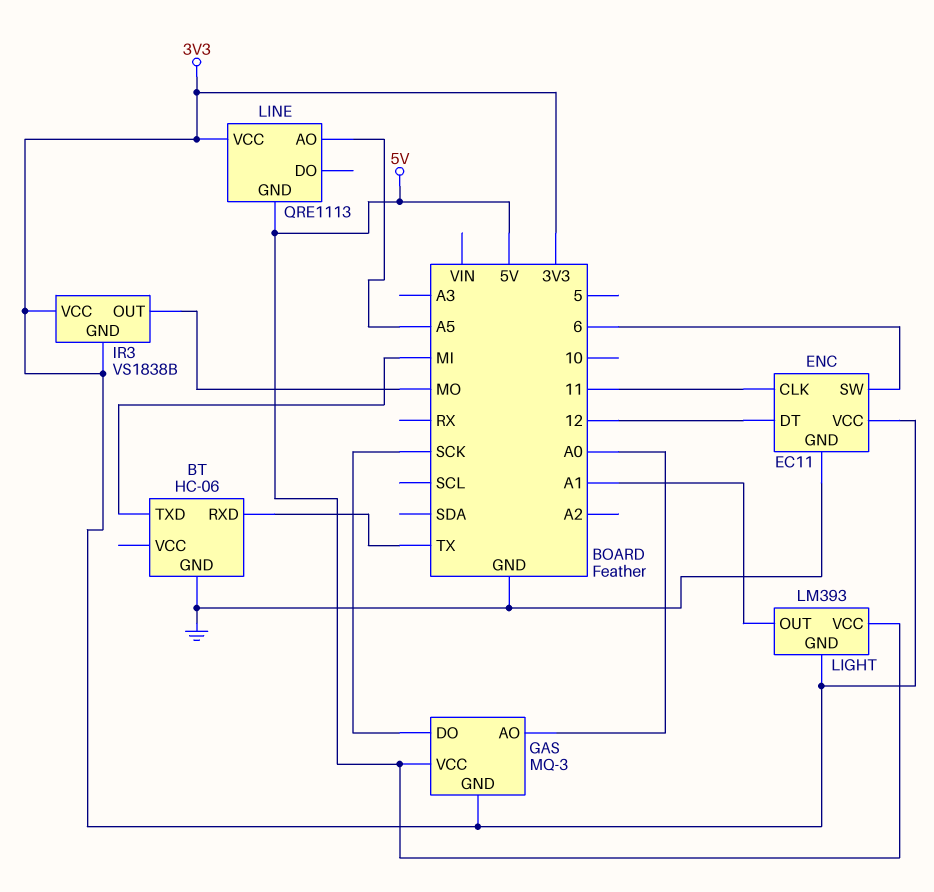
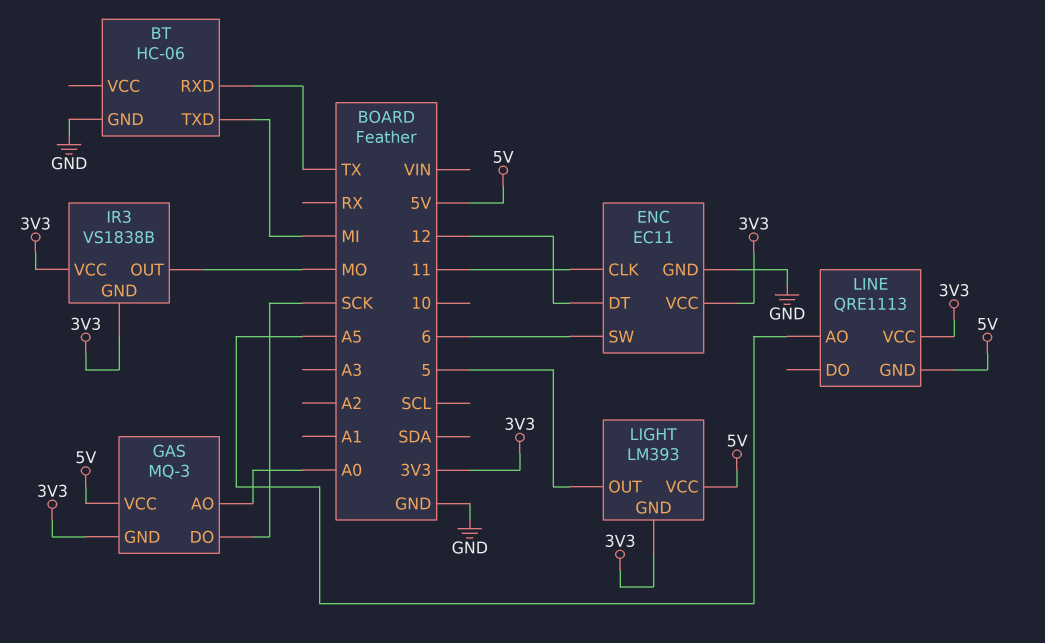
LIGHT pin OUT: A1 -> 5

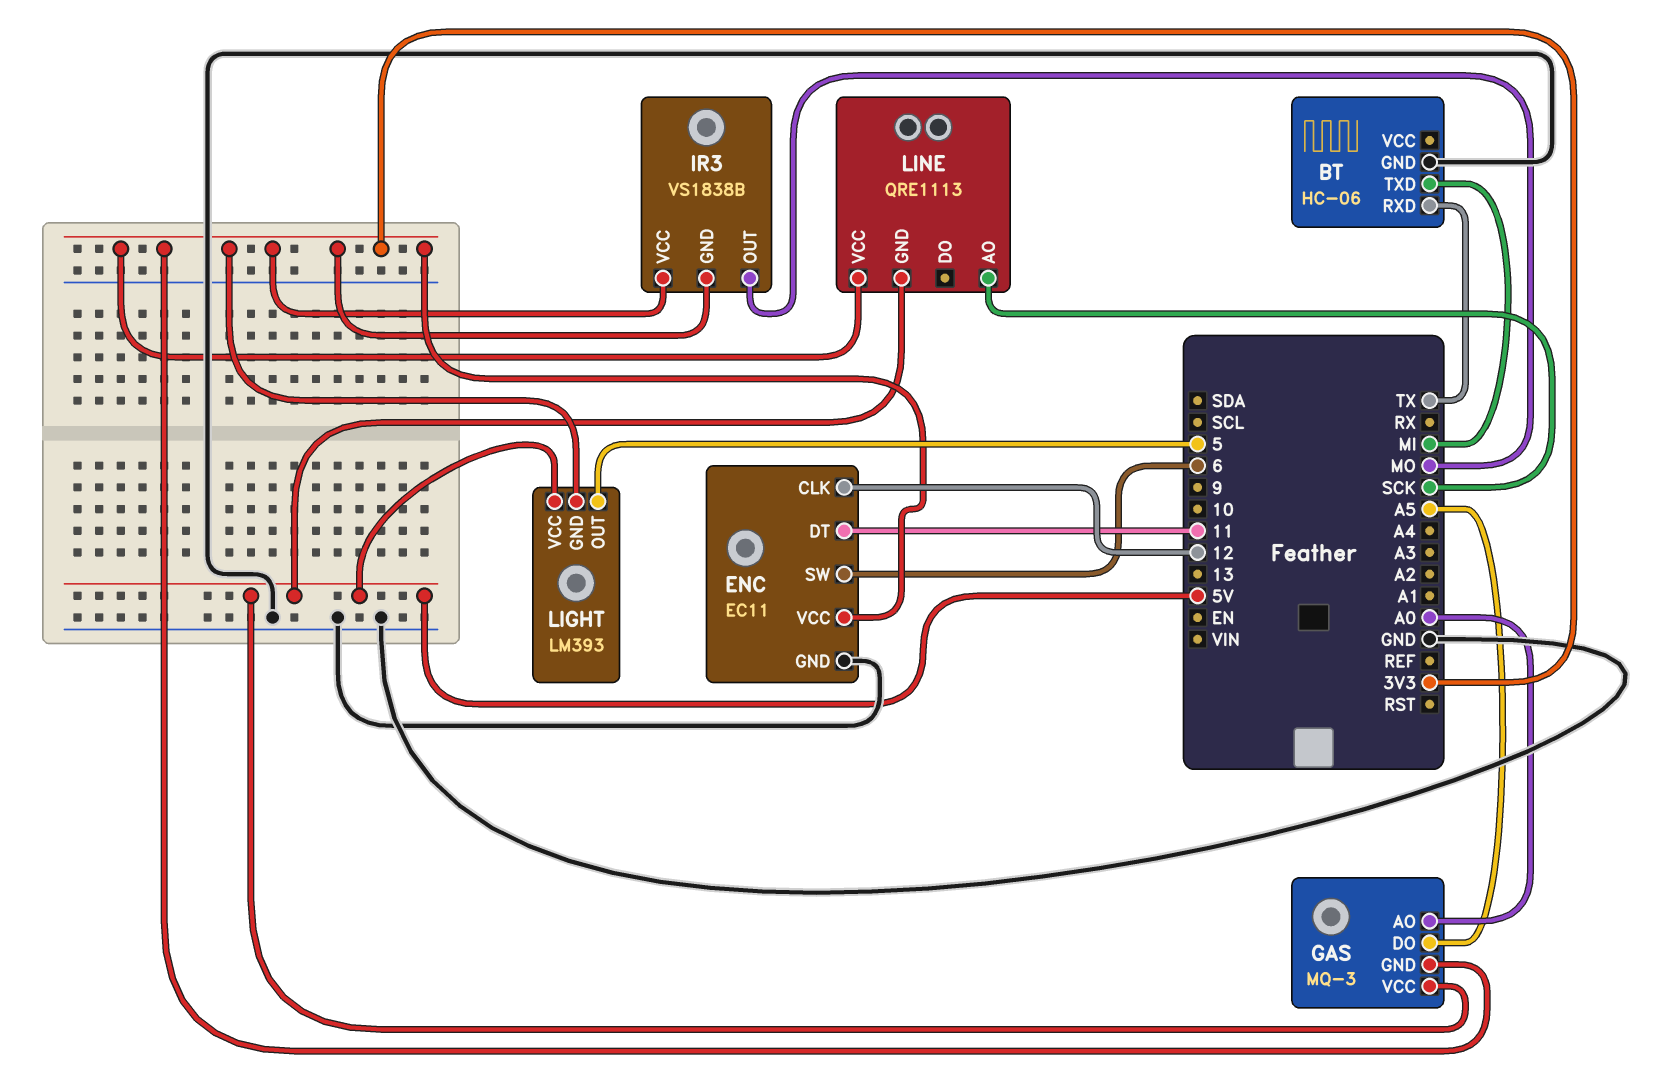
ENC pin CLK: 11 -> 12
ENC pin DT: 12 -> 11
GAS pin DO: SCK -> A5
LINE pin AO: A5 -> SCK

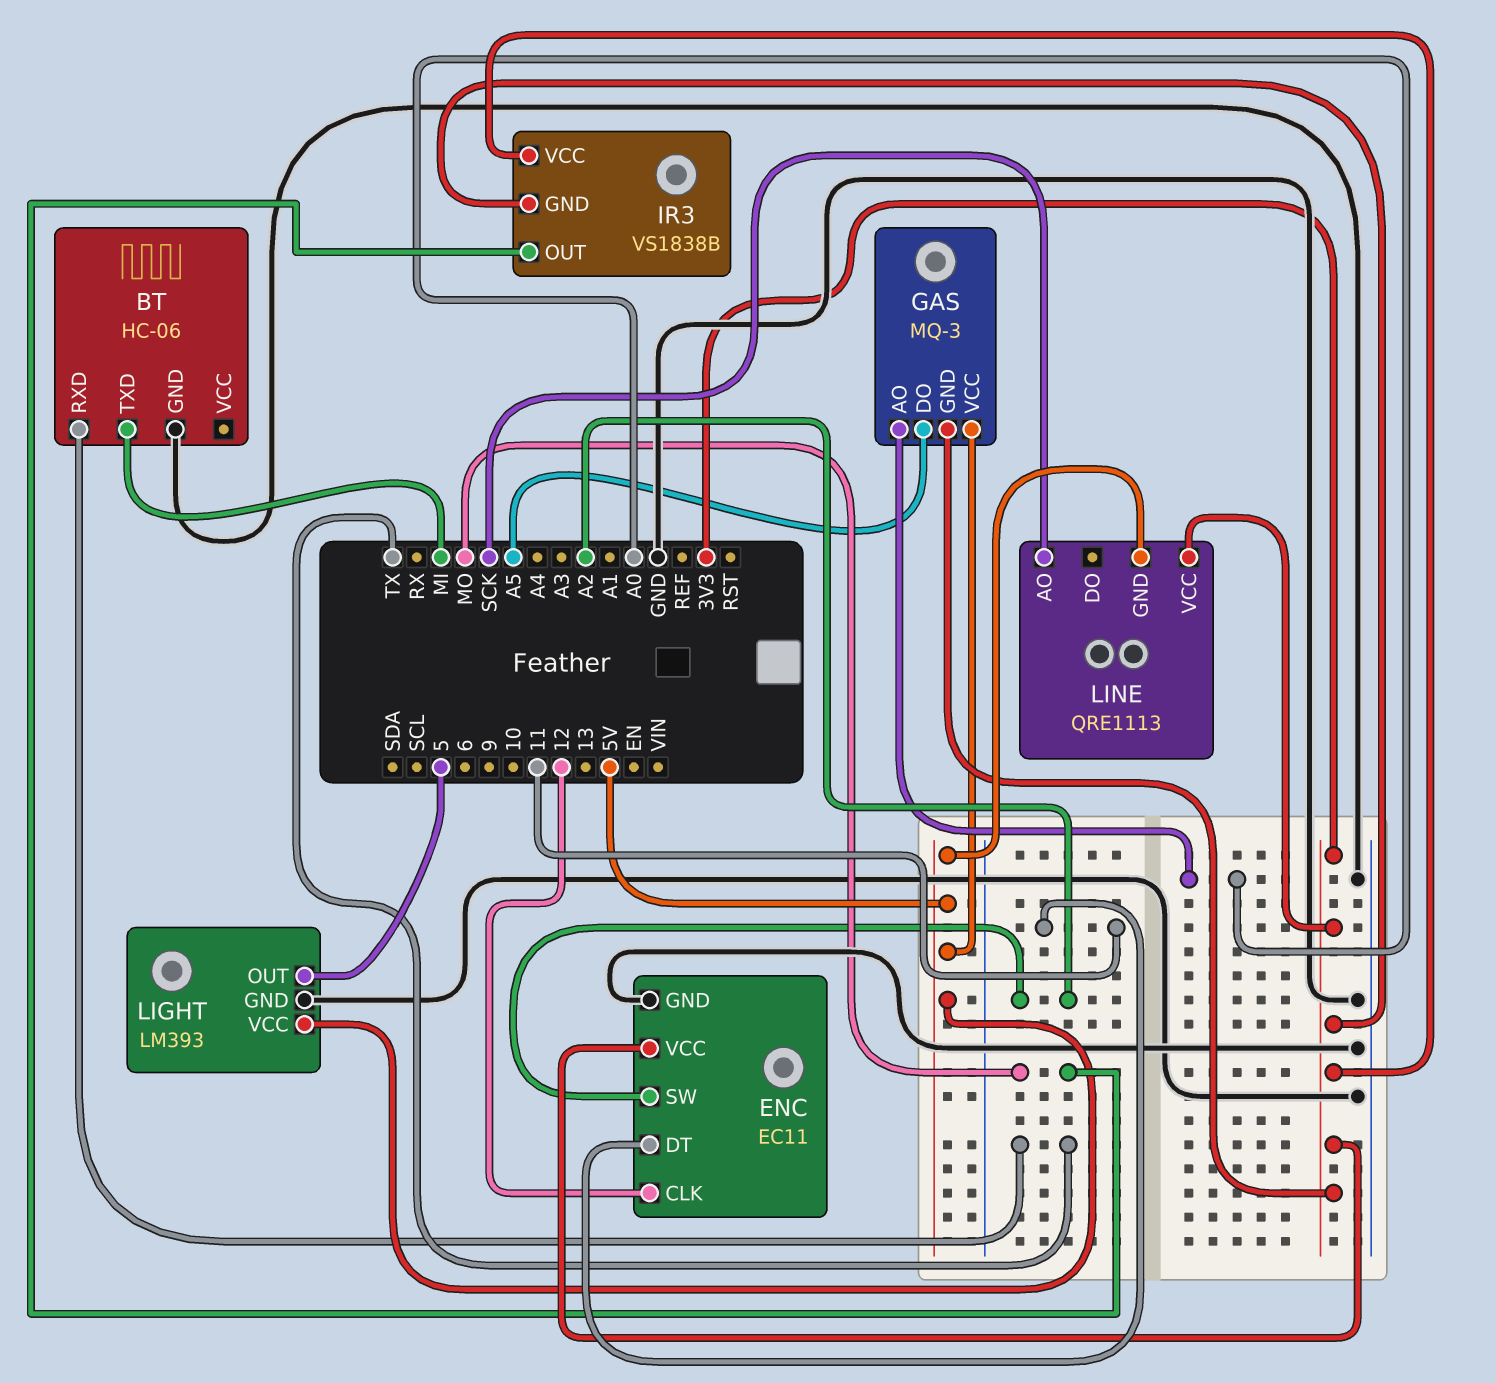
ENC pin SW: 6 -> A2
LIGHT pin GND: 3V3 -> GND

